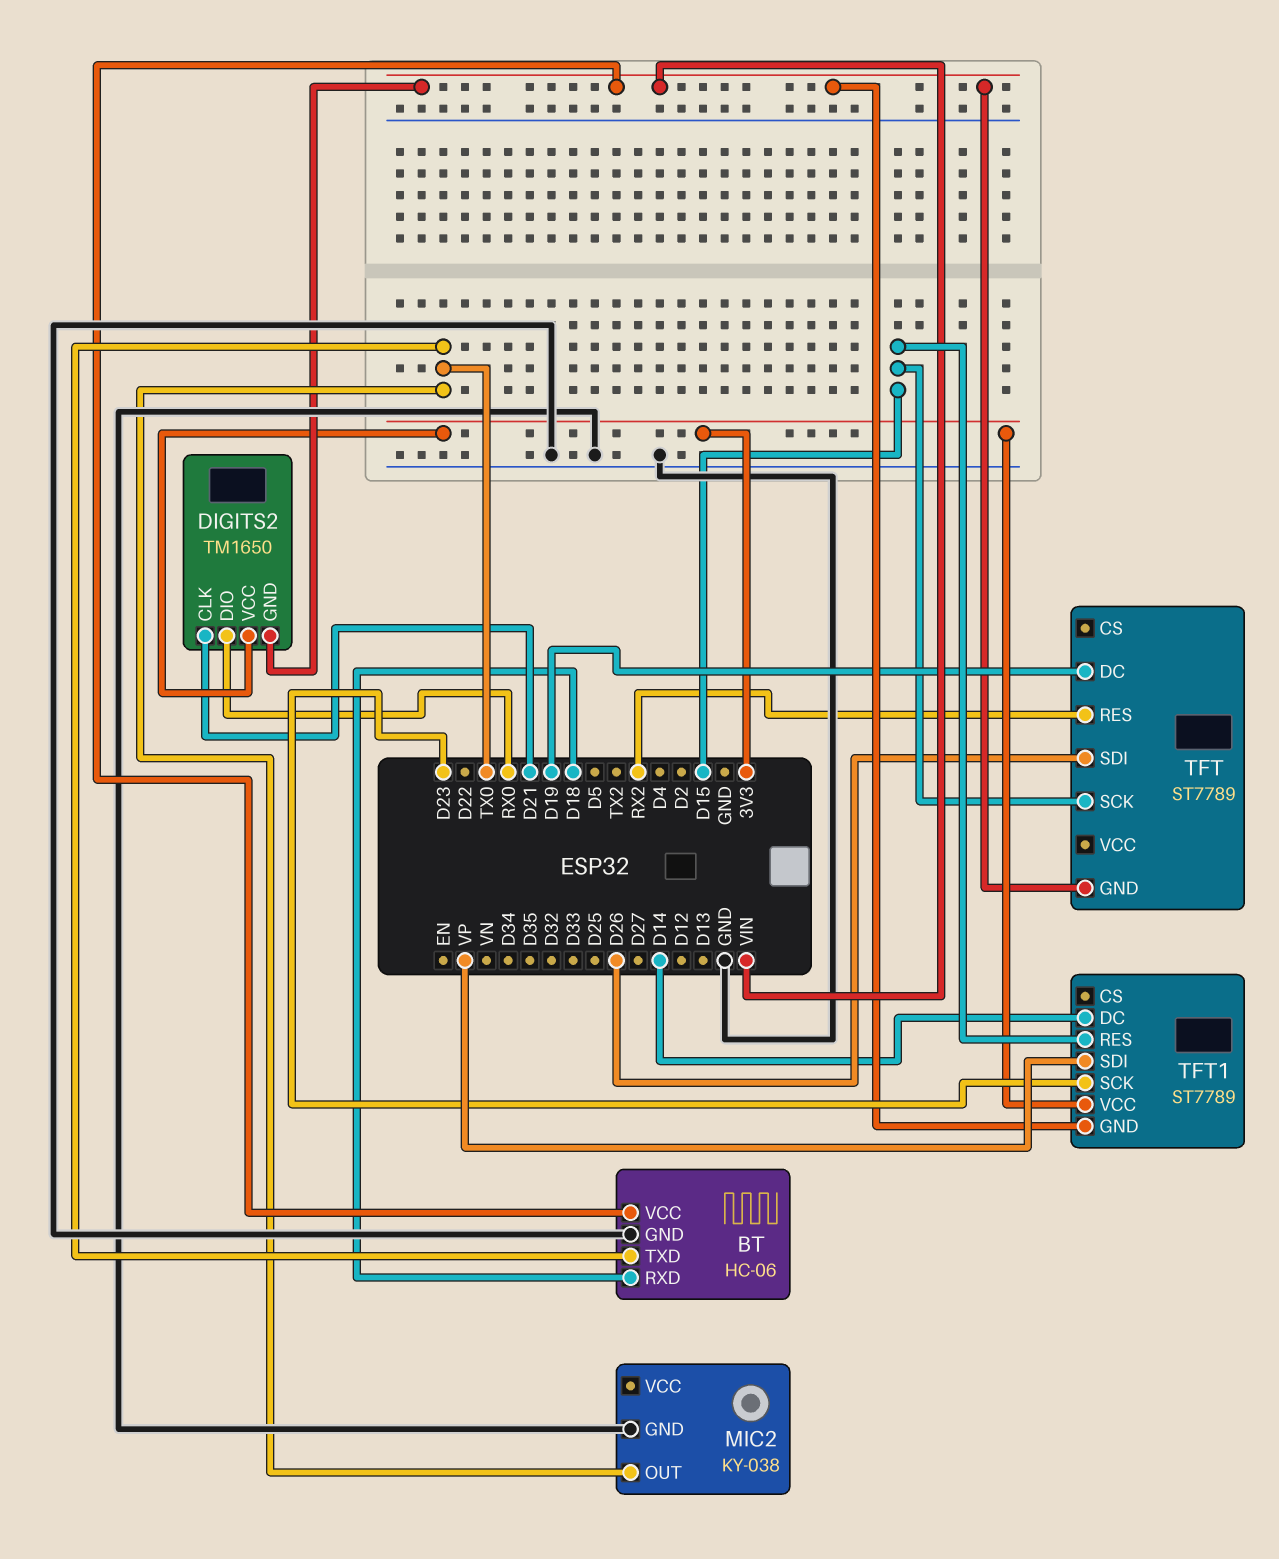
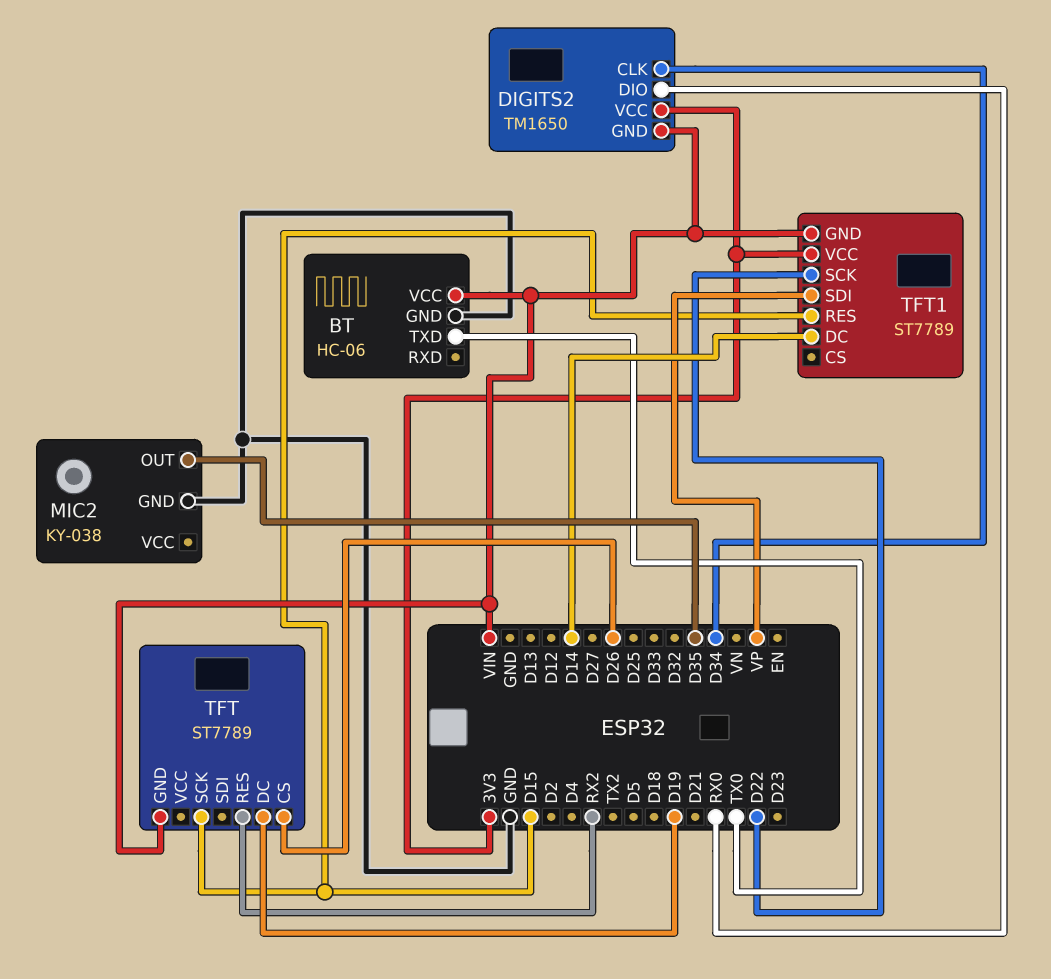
BT pin RXD: D18 -> none
DIGITS2 pin CLK: D21 -> D34
MIC2 pin OUT: TX0 -> D35
TFT pin CS: none -> D26
TFT pin SDI: D26 -> none
TFT1 pin SCK: D23 -> D22

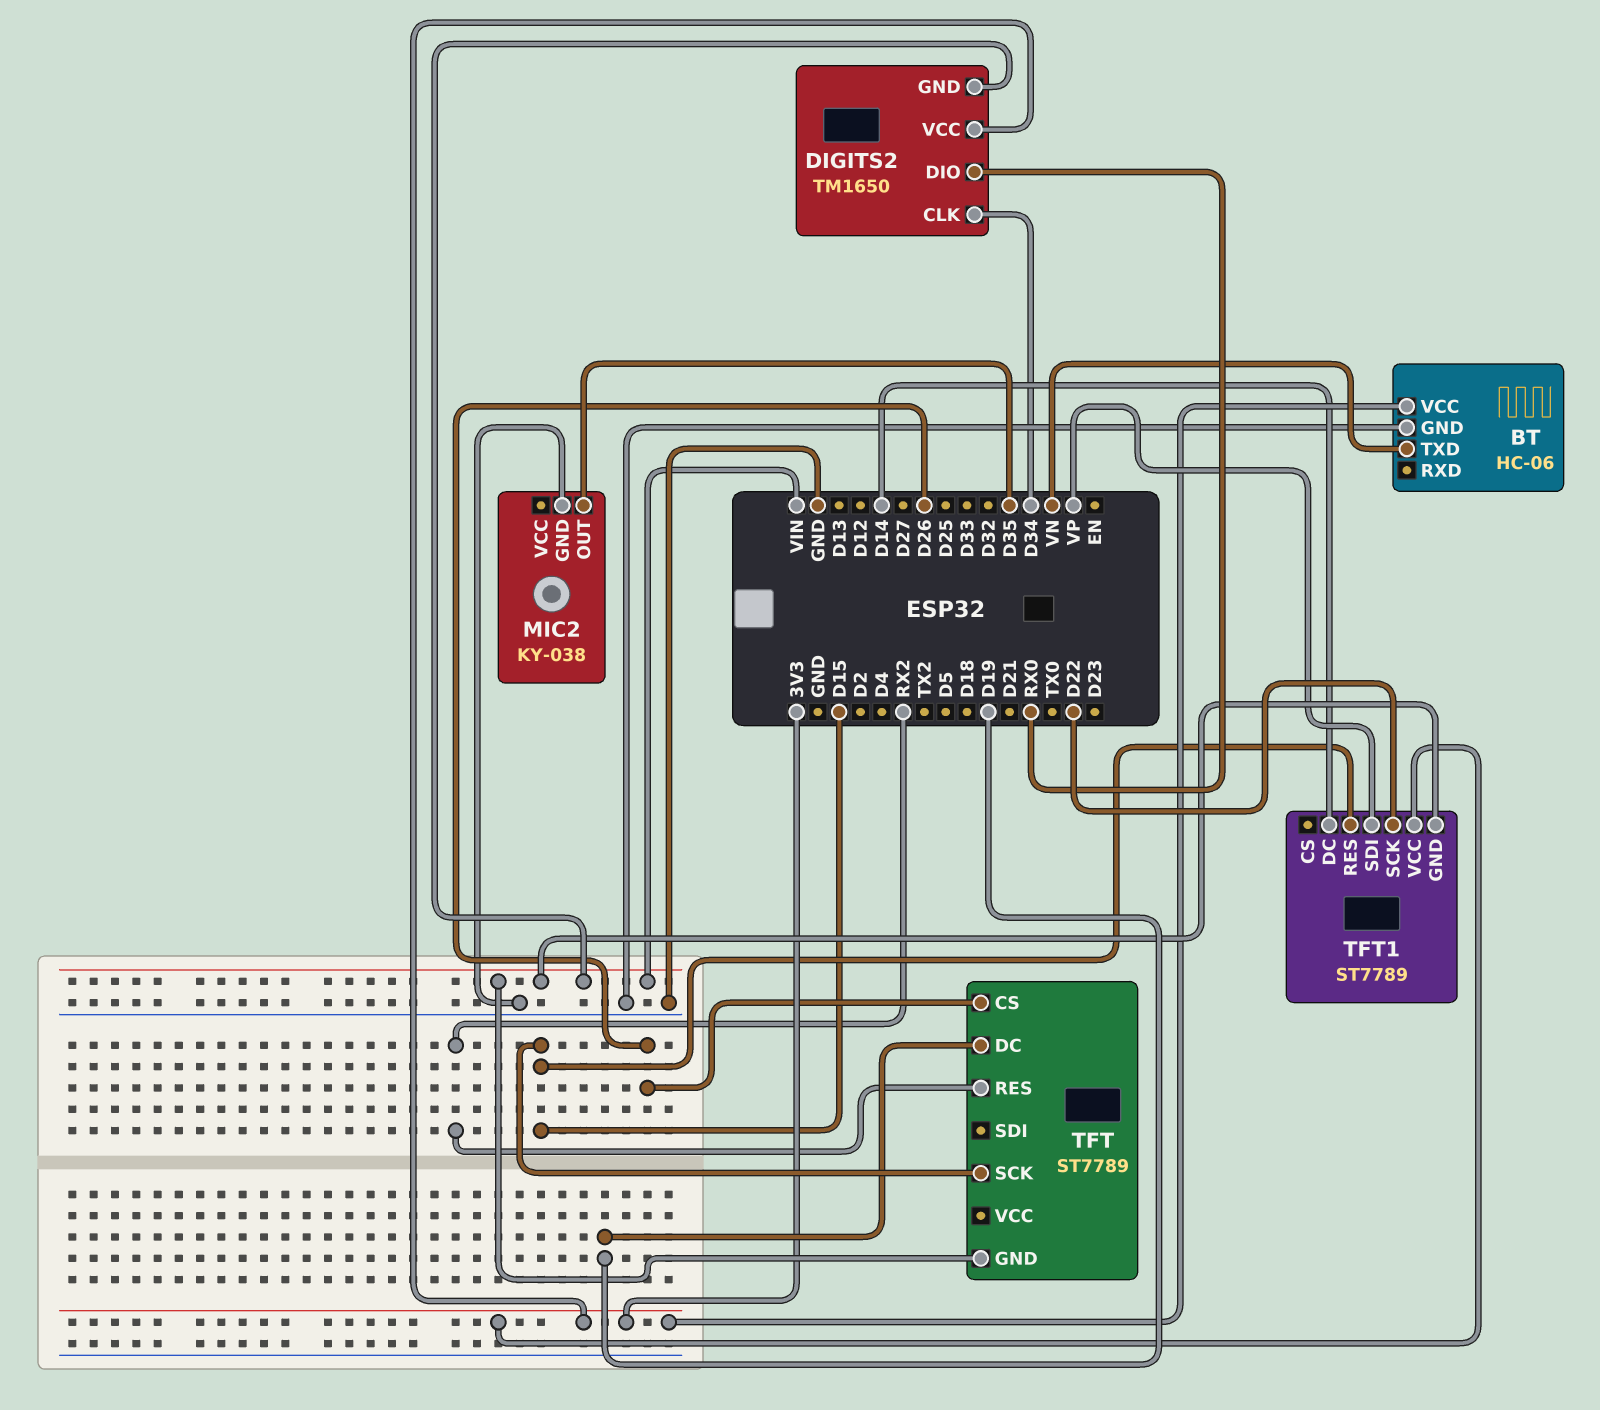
BT pin TXD: TX0 -> VN
BT pin VCC: VIN -> 3V3

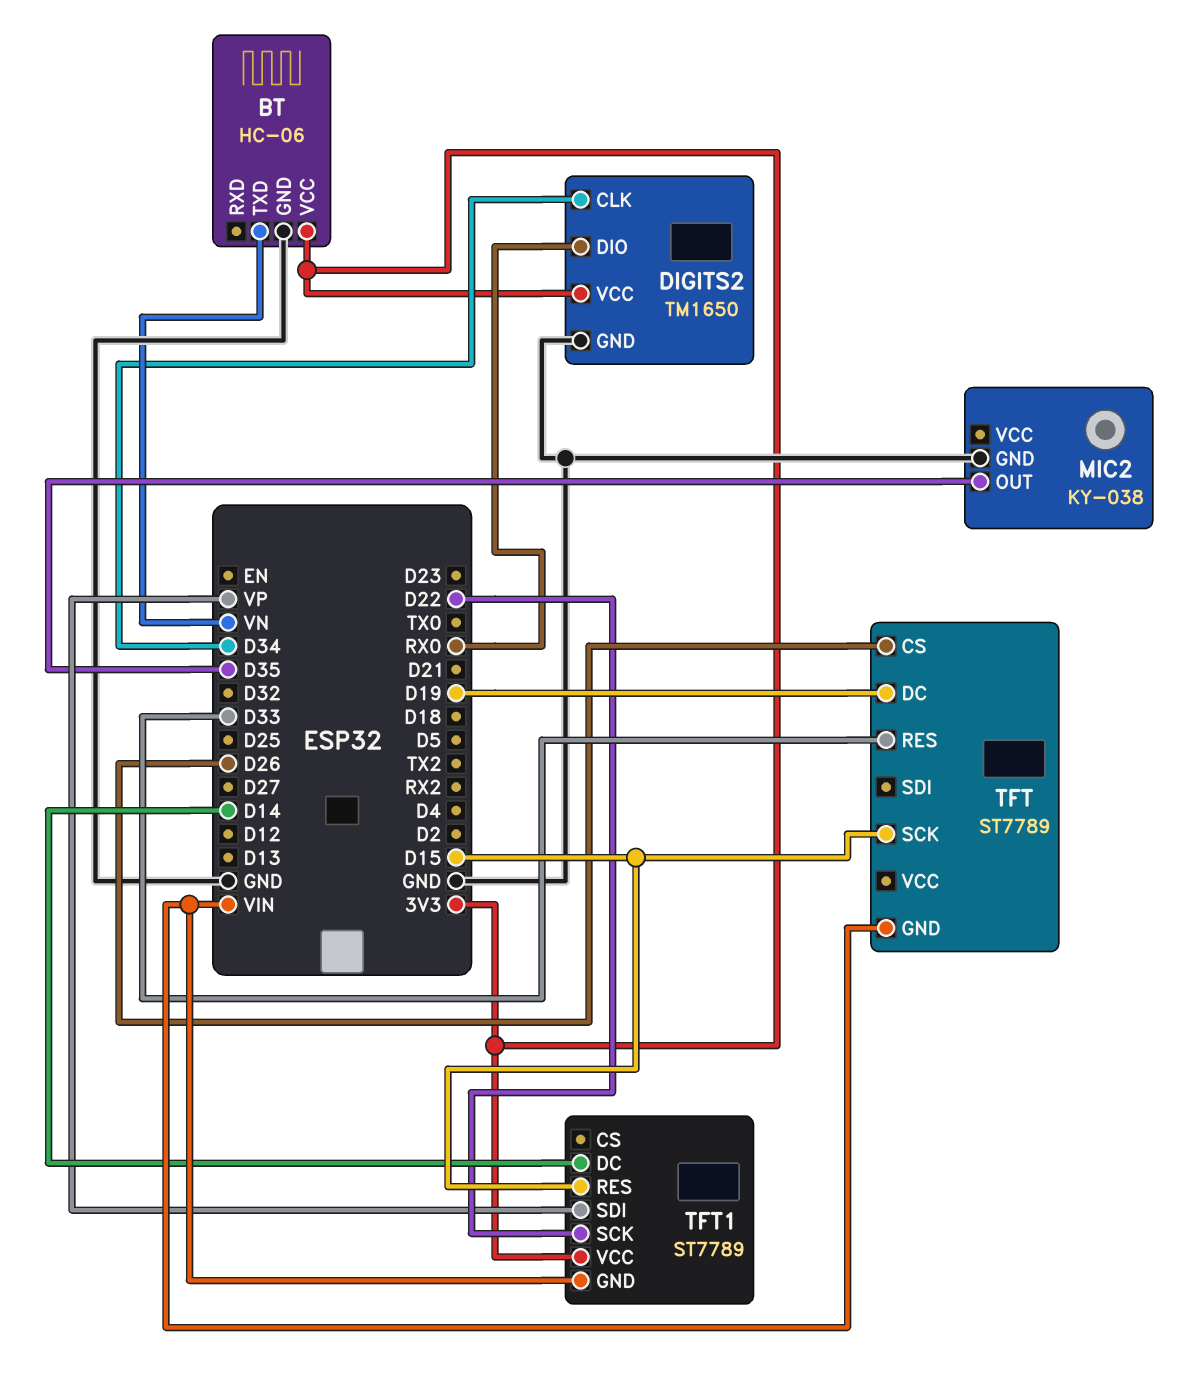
DIGITS2 pin GND: VIN -> GND
TFT pin RES: RX2 -> D33

